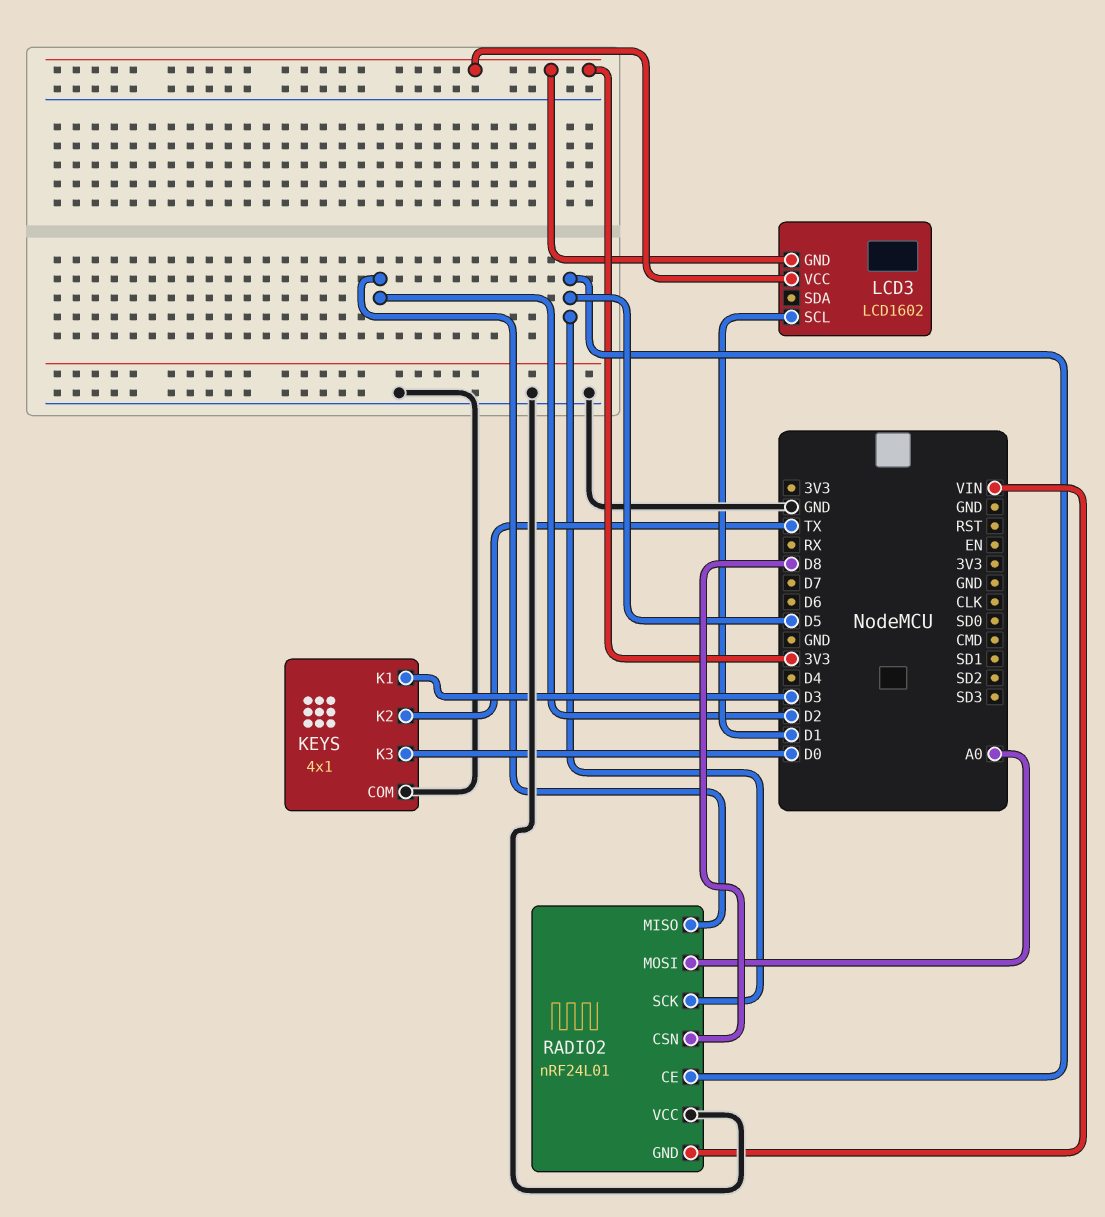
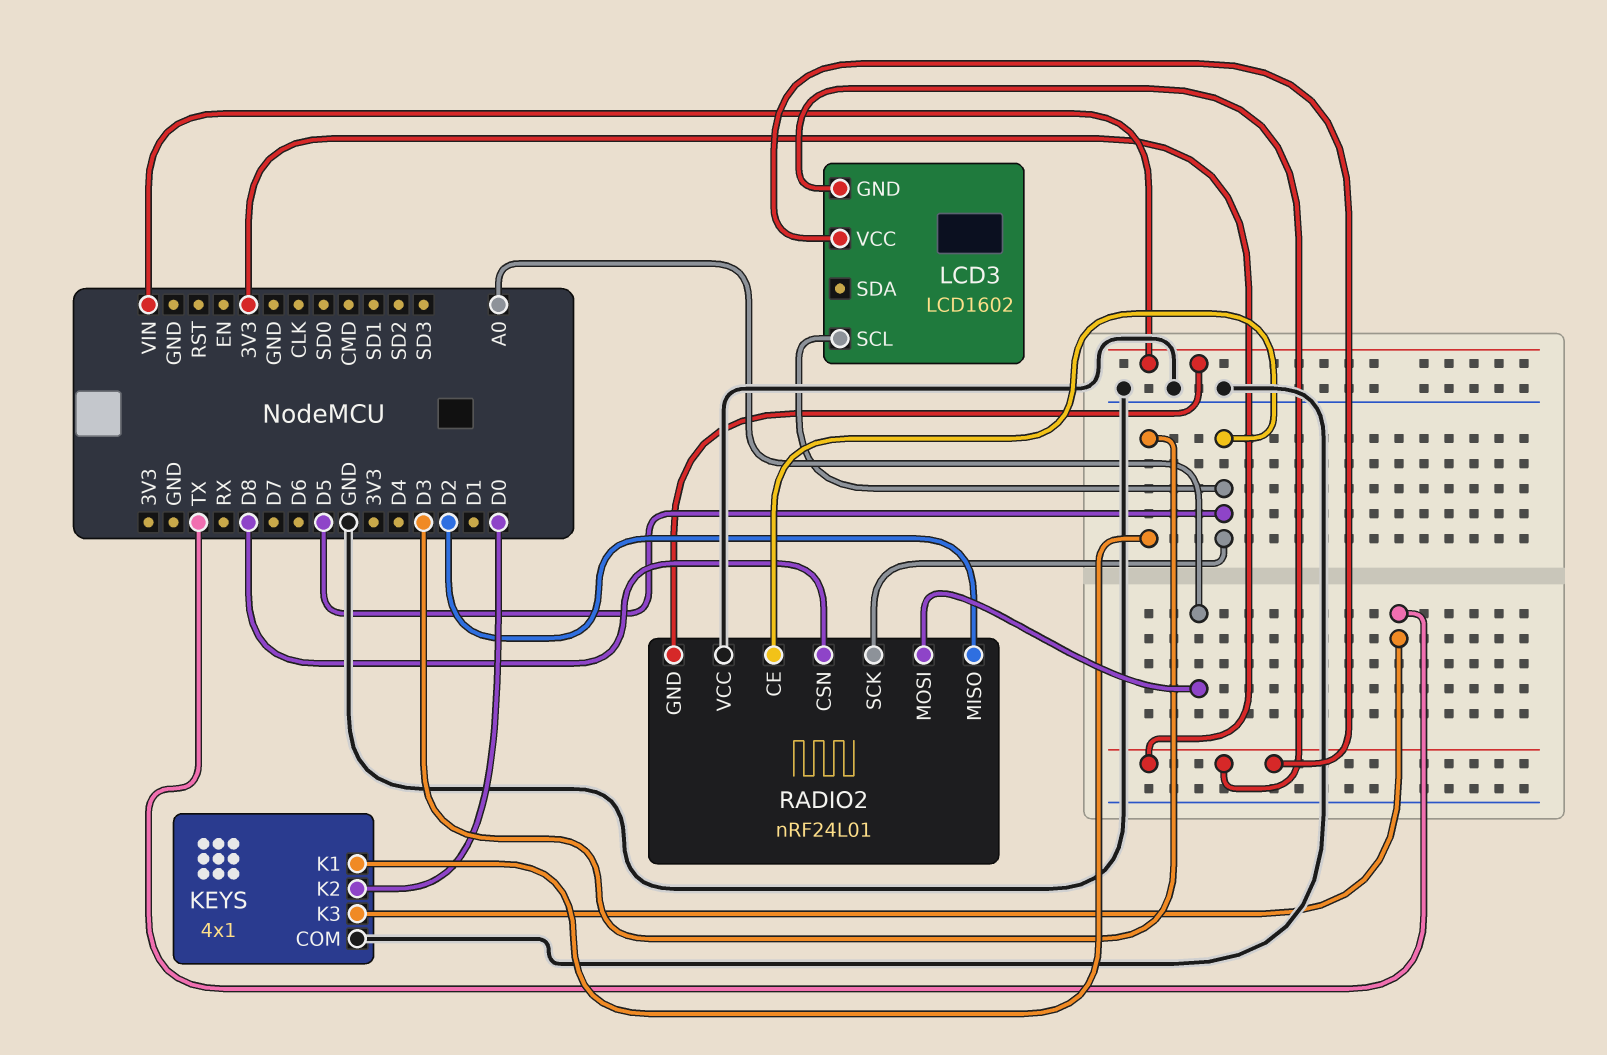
KEYS pin K2: TX -> D0
KEYS pin K3: D0 -> TX
LCD3 pin SCL: D1 -> D5

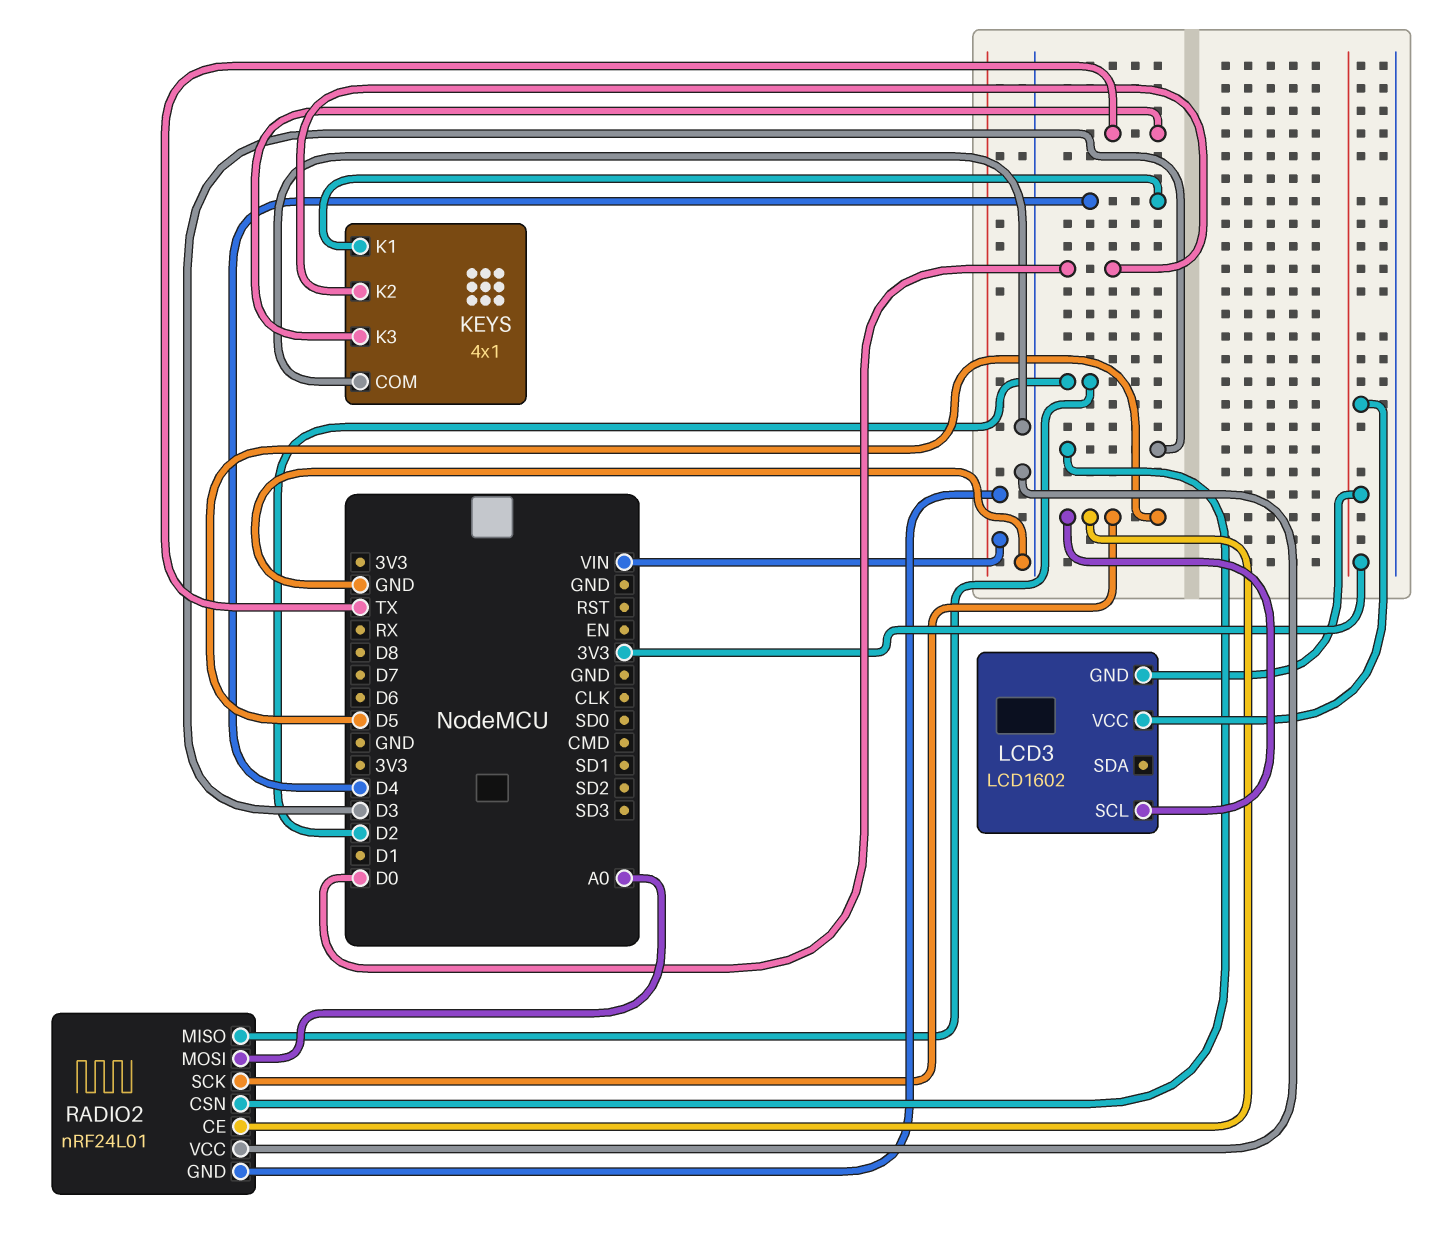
KEYS pin K1: D3 -> D4
RADIO2 pin CSN: D8 -> D3

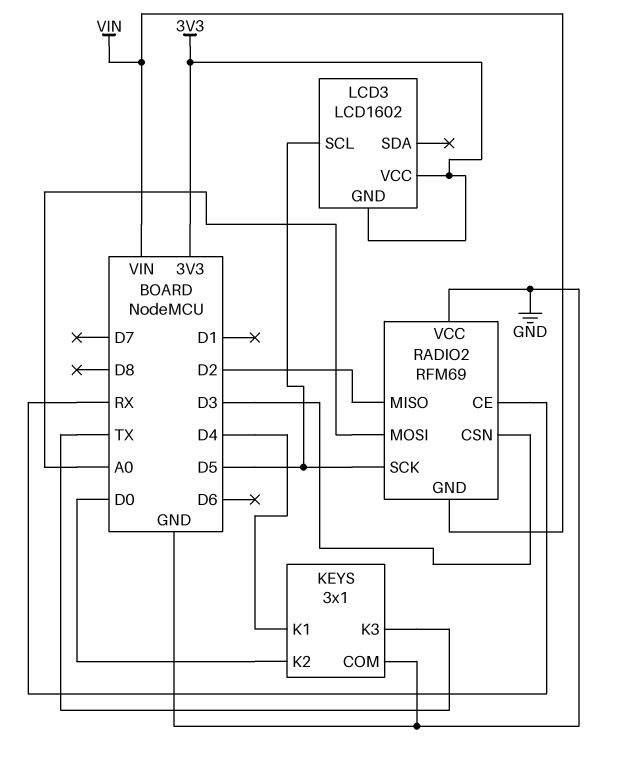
KEYS: 4x1 -> 3x1
RADIO2: nRF24L01 -> RFM69
RADIO2 pin CE: D5 -> RX

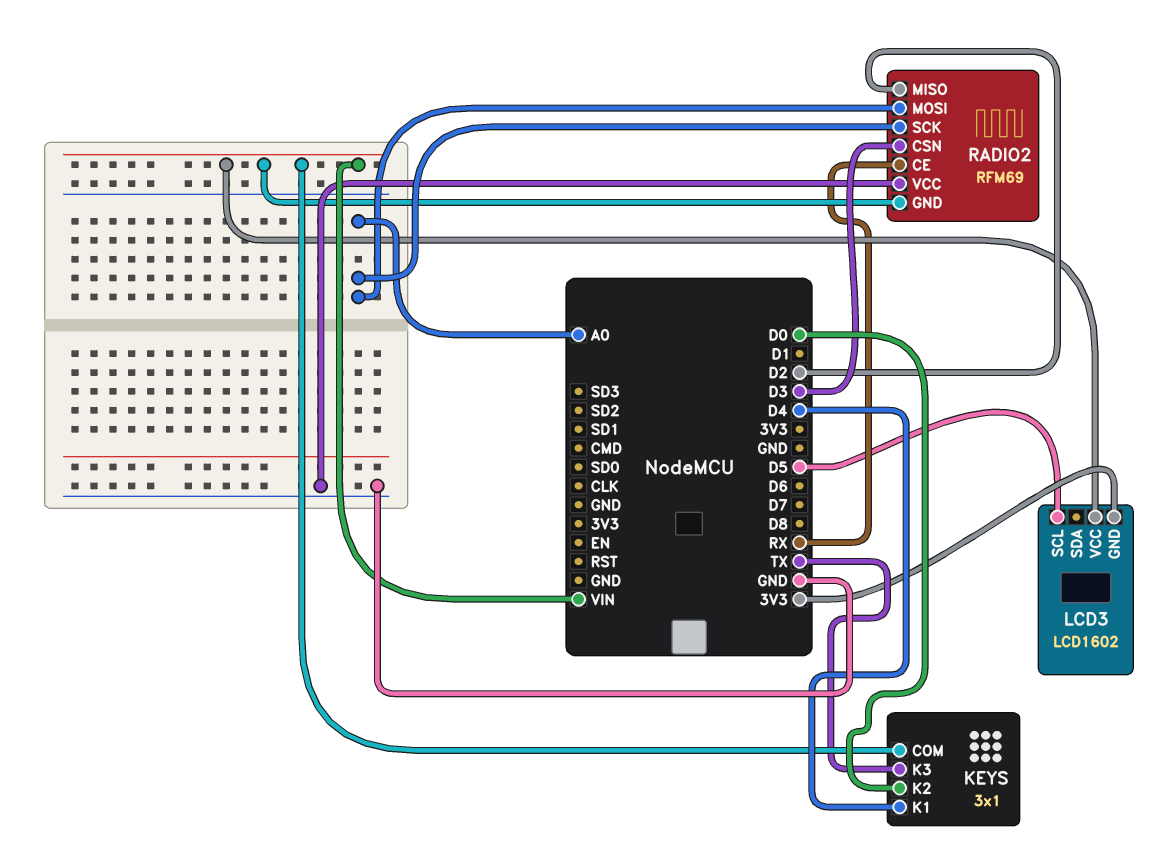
KEYS pin COM: GND -> VIN
LCD3 pin VCC: 3V3 -> VIN
RADIO2 pin SCK: D5 -> A0

